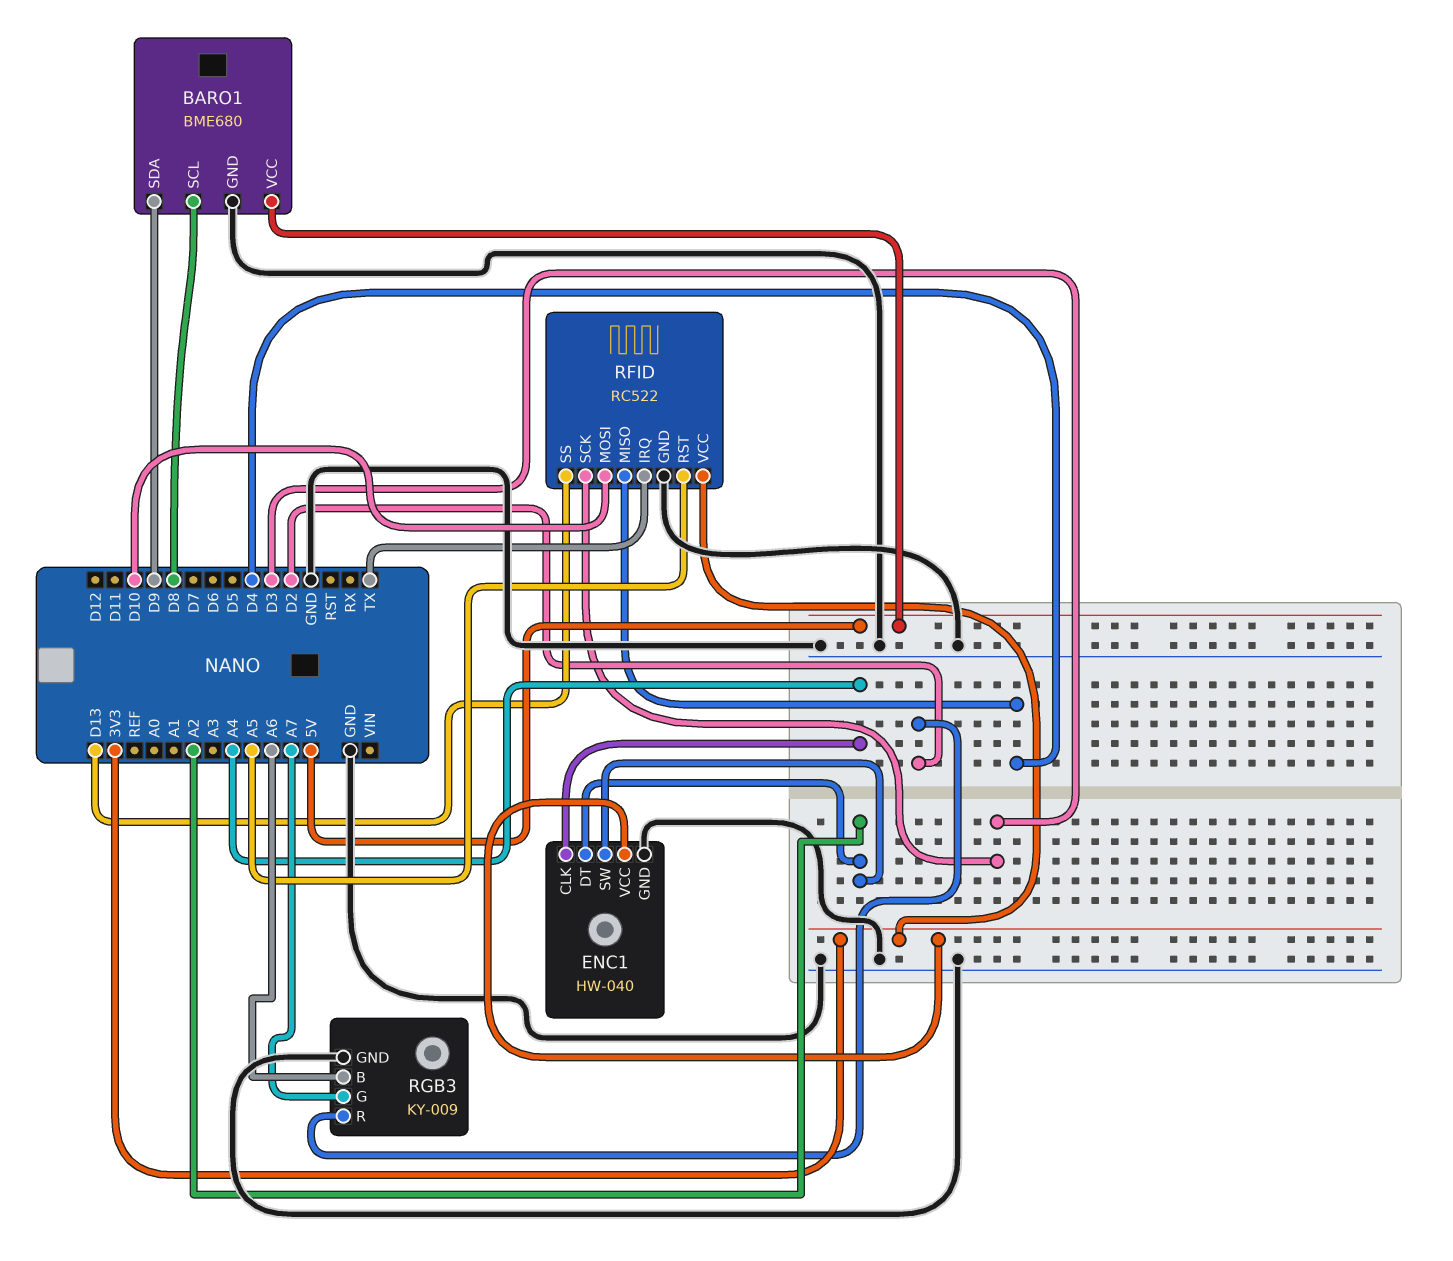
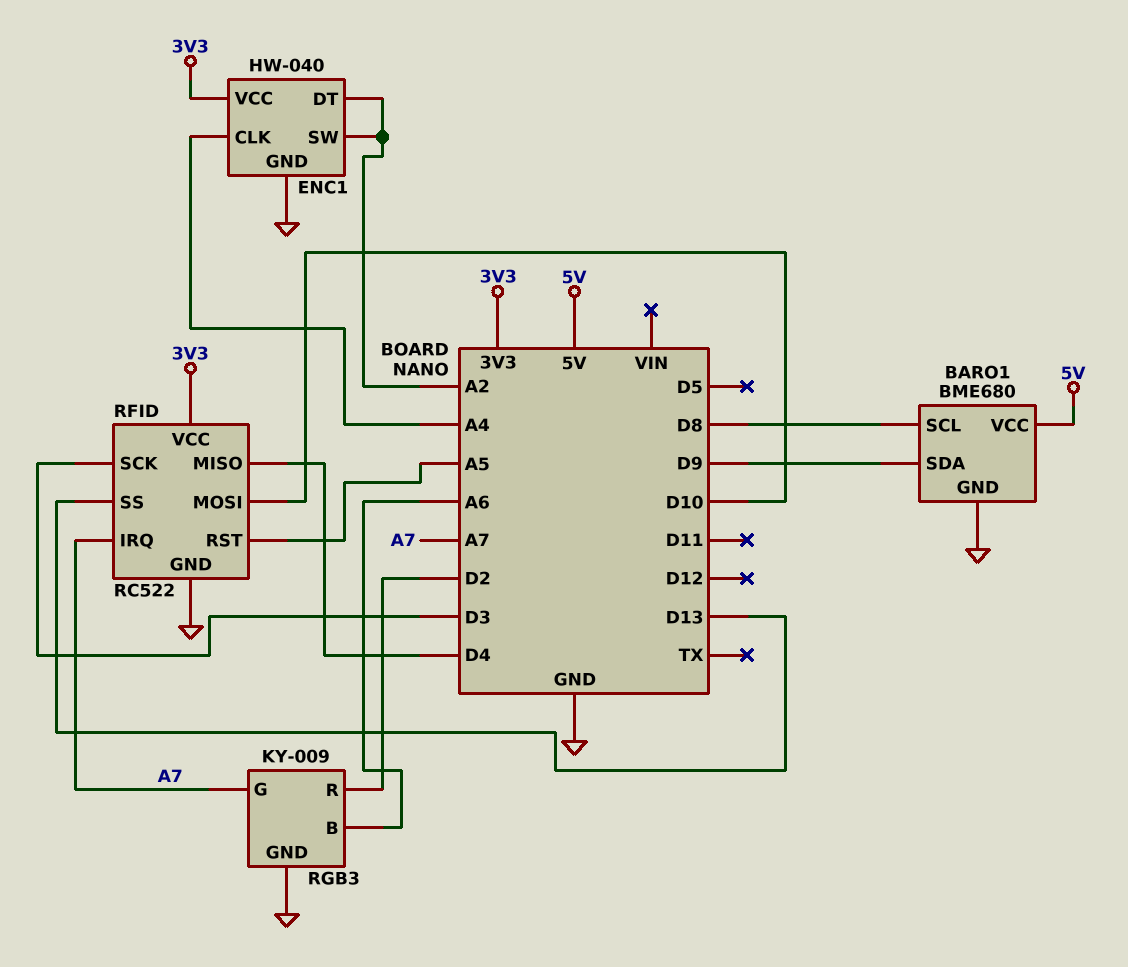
RFID pin IRQ: TX -> A7

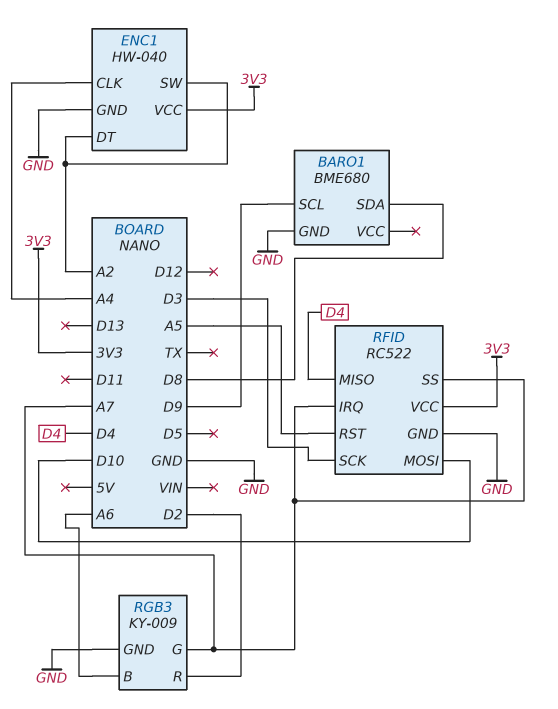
BARO1 pin SCL: D8 -> D9
BARO1 pin SDA: D9 -> D8
BARO1 pin VCC: 5V -> none
RFID pin SS: D13 -> A7

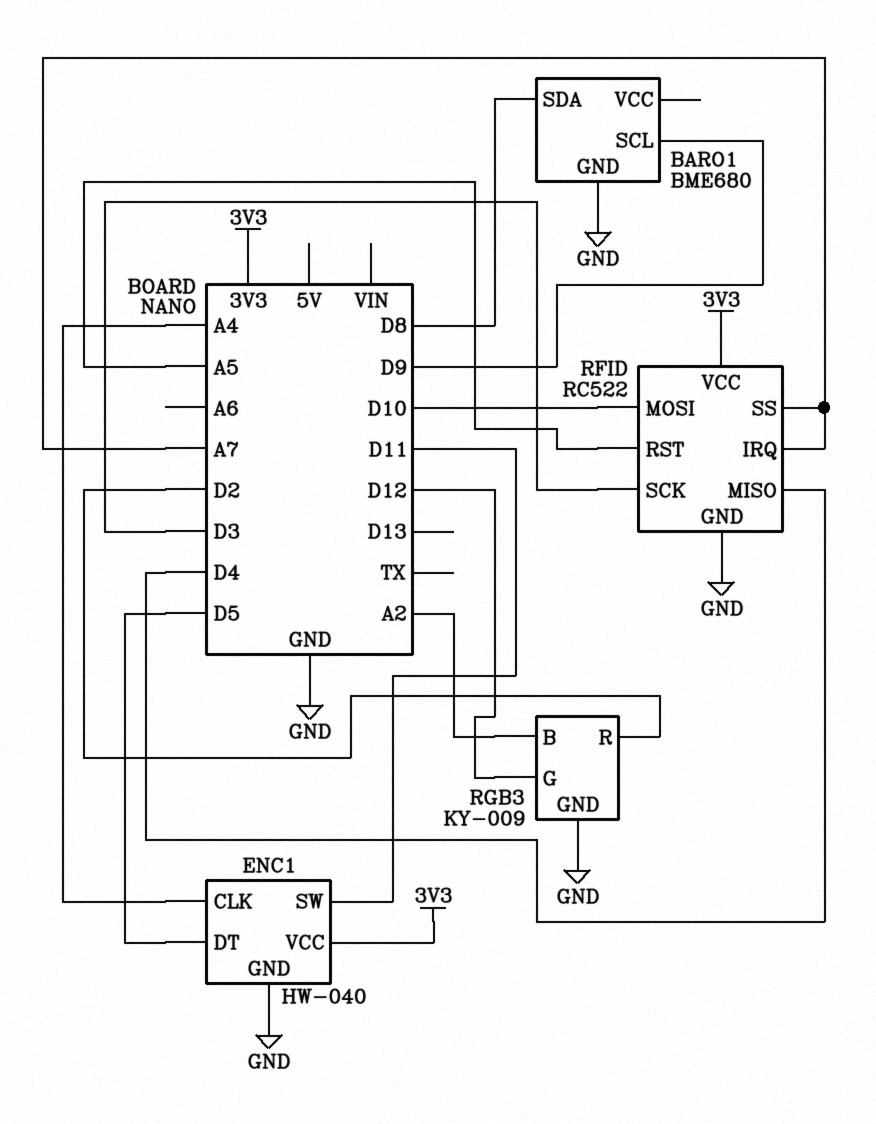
ENC1 pin DT: A2 -> D5
ENC1 pin SW: A2 -> D11
RGB3 pin B: A6 -> A2
RGB3 pin G: A7 -> D12

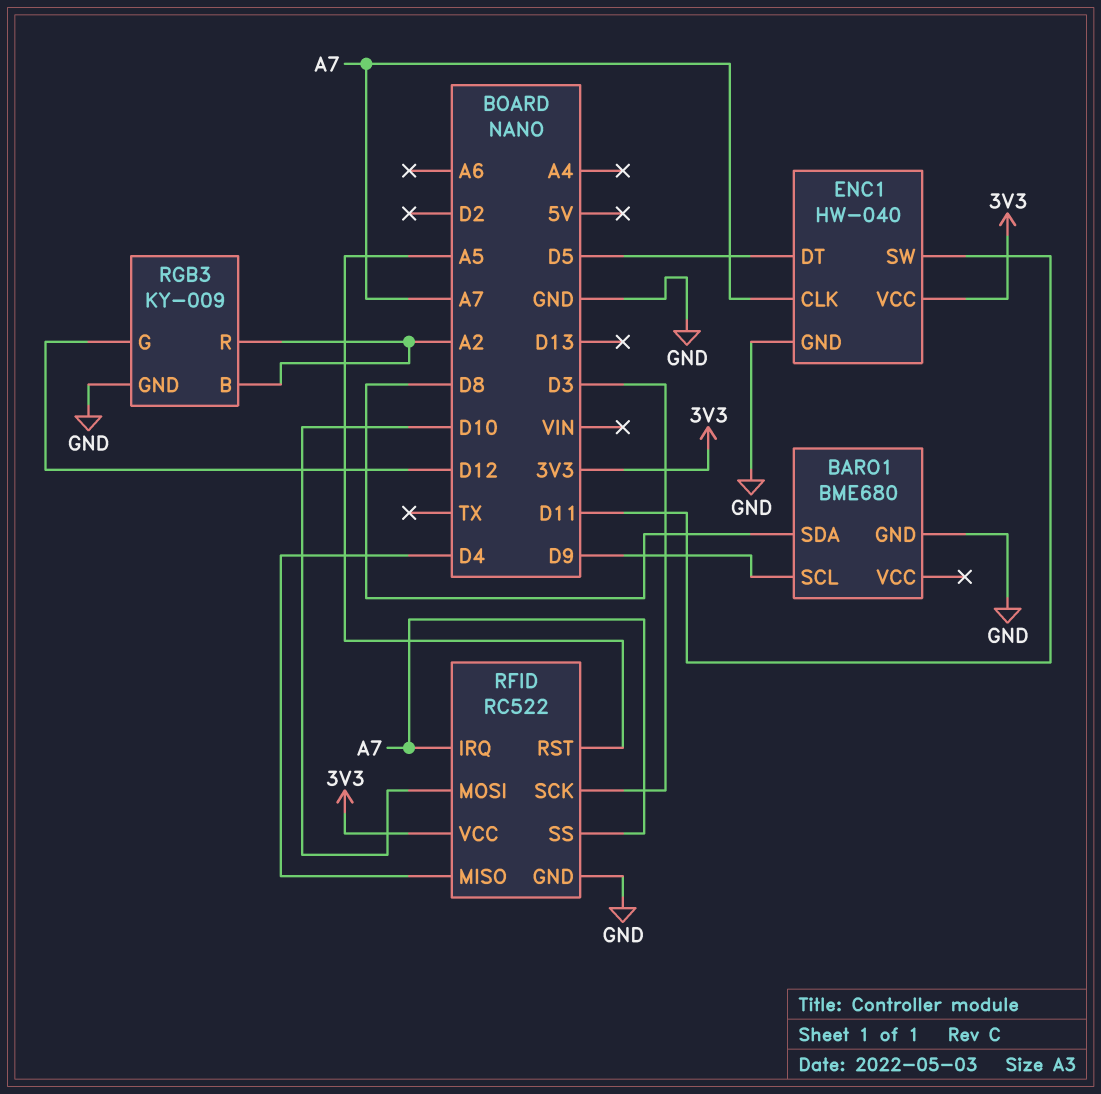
ENC1 pin CLK: A4 -> A7
RGB3 pin R: D2 -> A2

